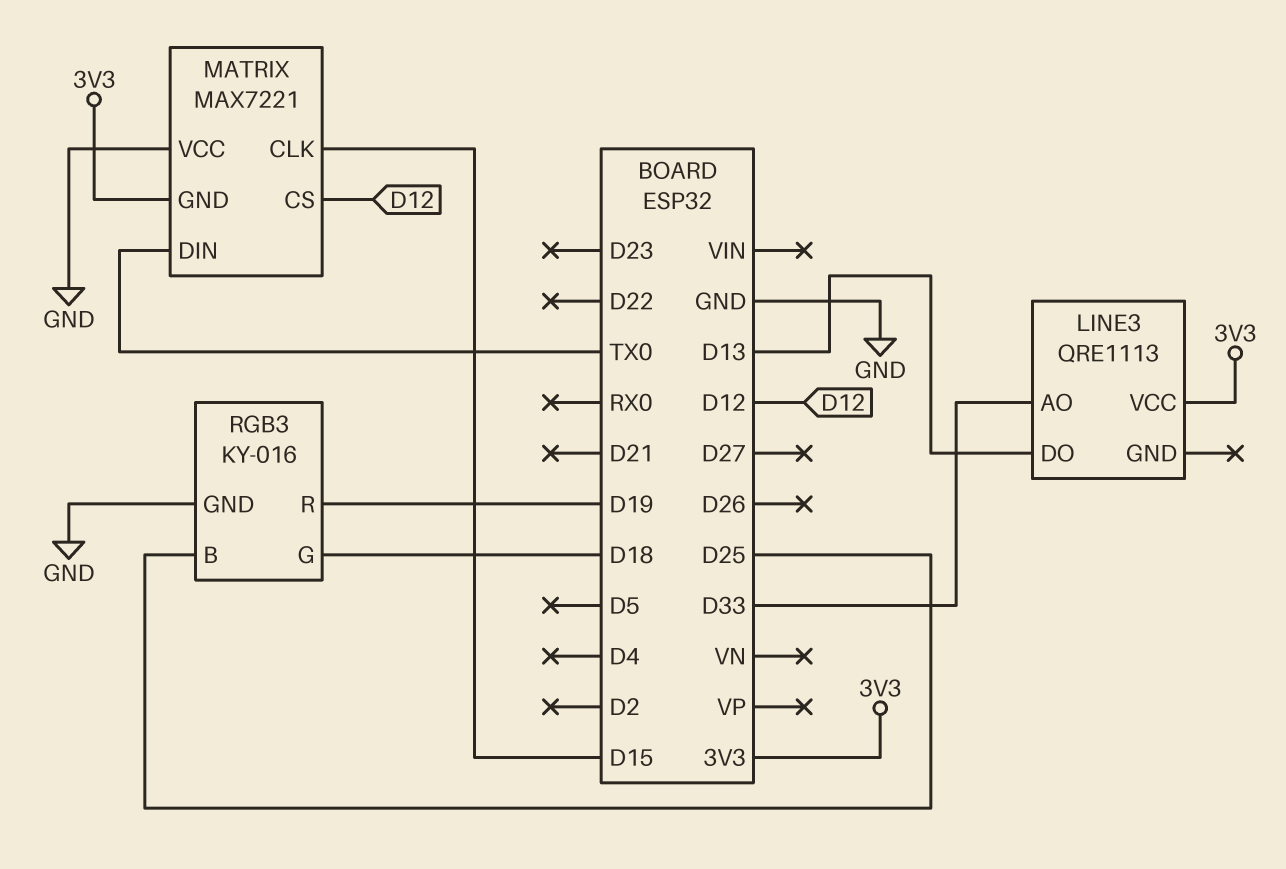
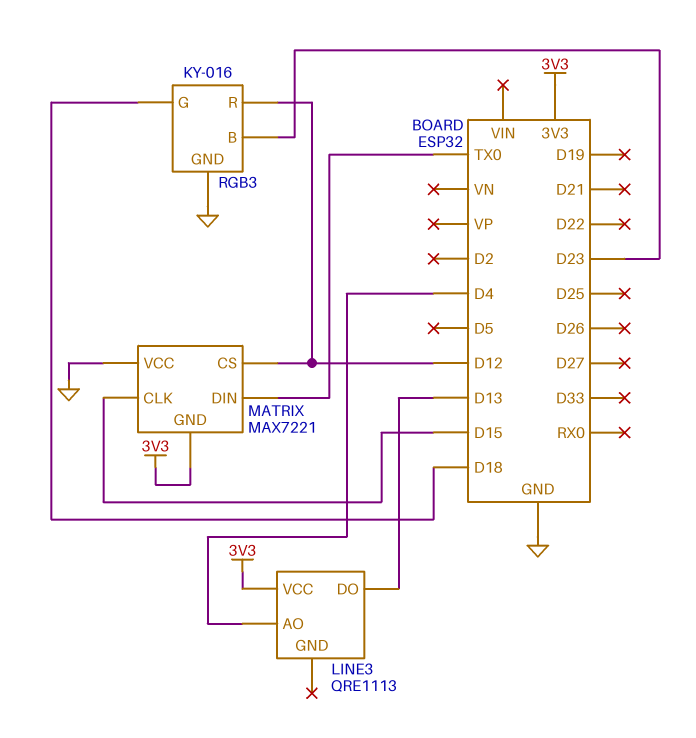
LINE3 pin AO: D33 -> D4
RGB3 pin B: D25 -> D23
RGB3 pin R: D19 -> D12

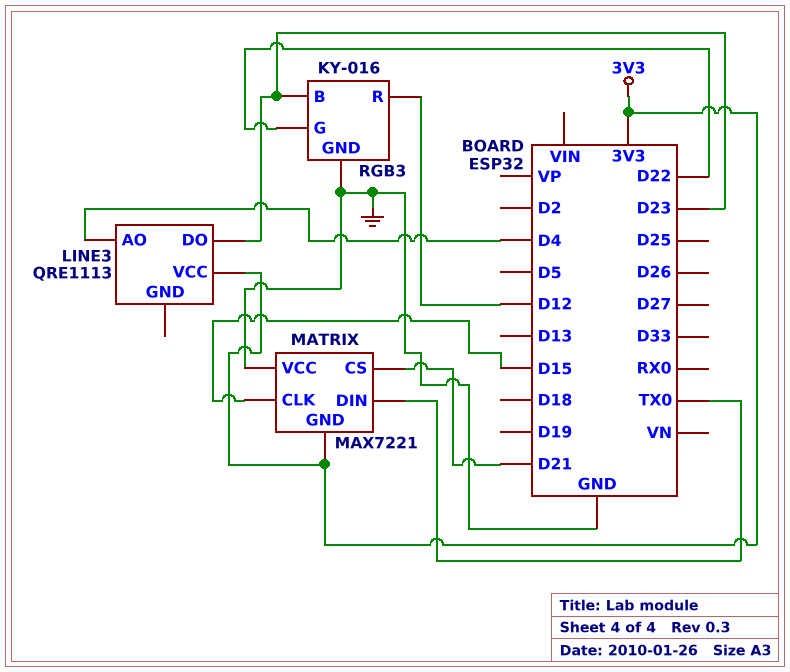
LINE3 pin DO: D13 -> D23
MATRIX pin CS: D12 -> D21
RGB3 pin G: D18 -> D22

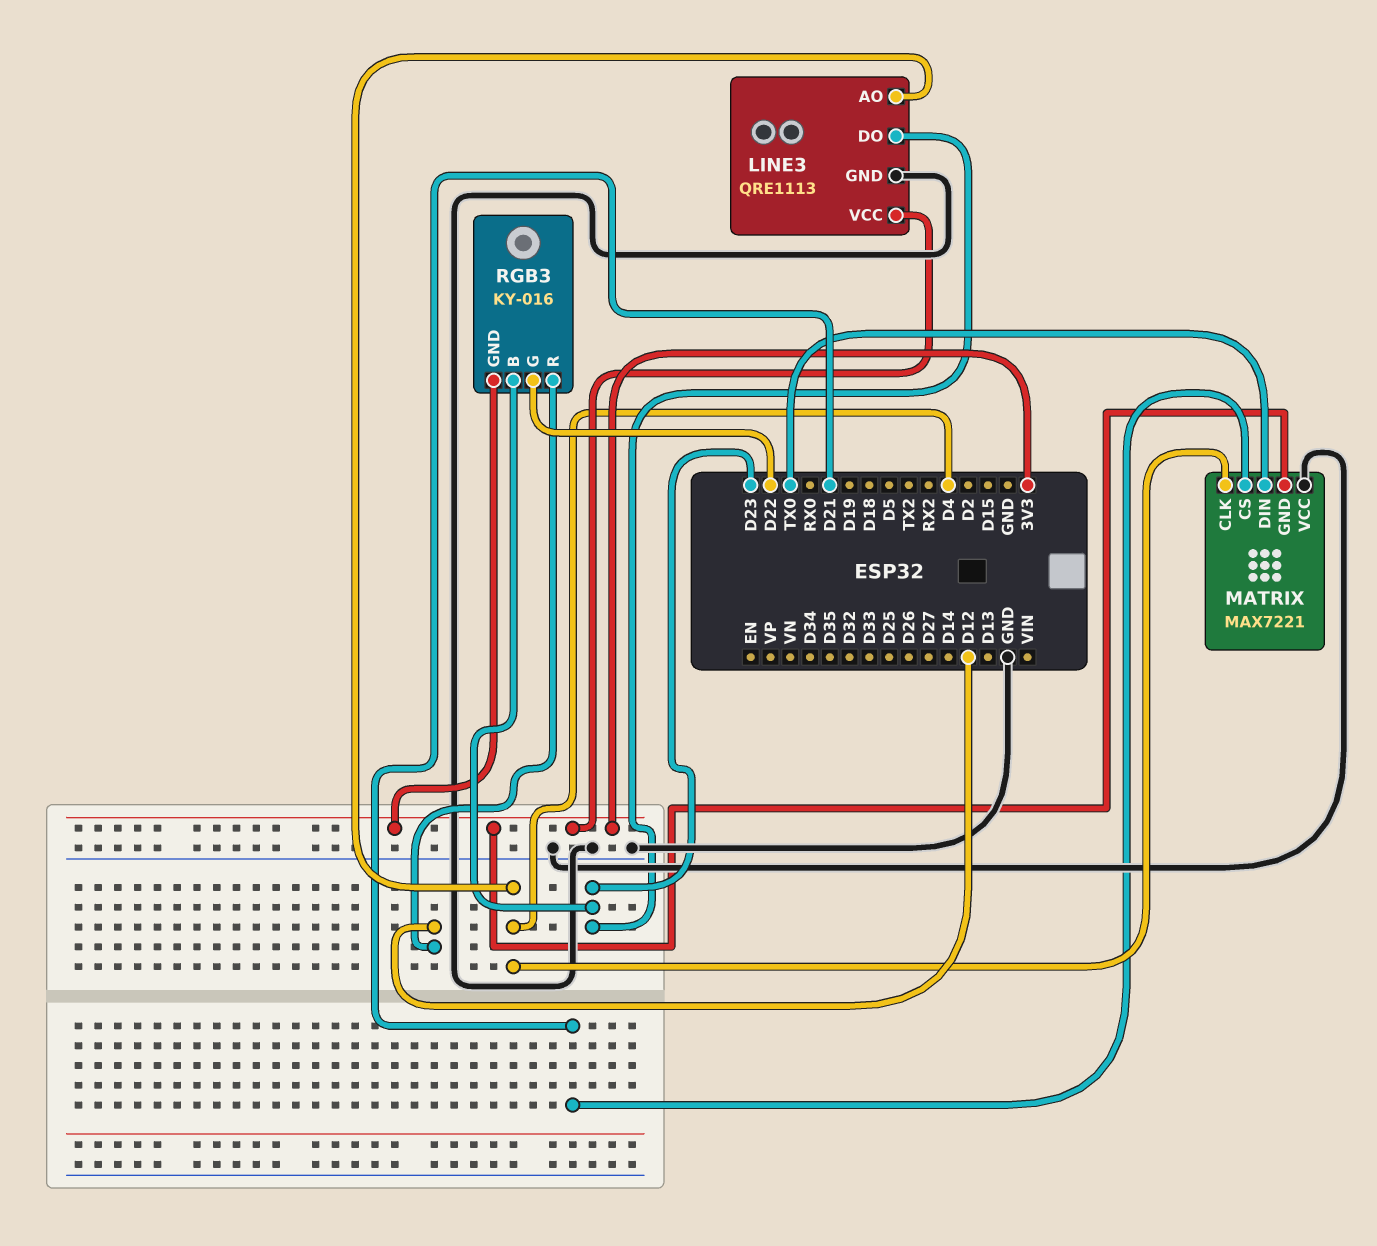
LINE3 pin GND: none -> GND
MATRIX pin CLK: D15 -> D4
RGB3 pin GND: GND -> 3V3

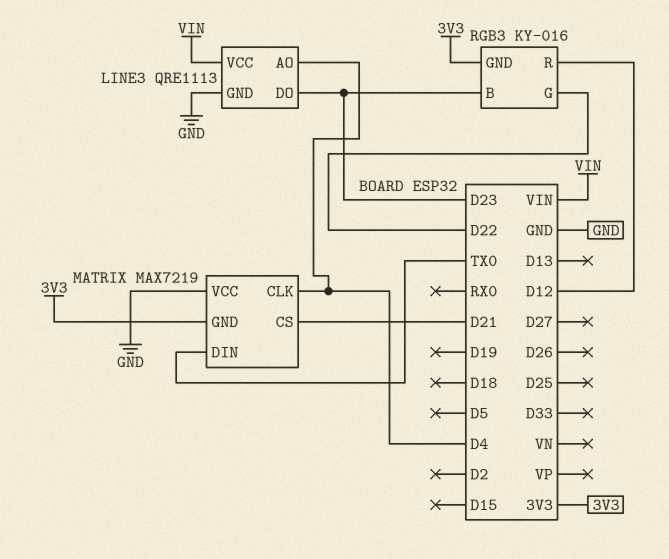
LINE3 pin VCC: 3V3 -> VIN
MATRIX: MAX7221 -> MAX7219

